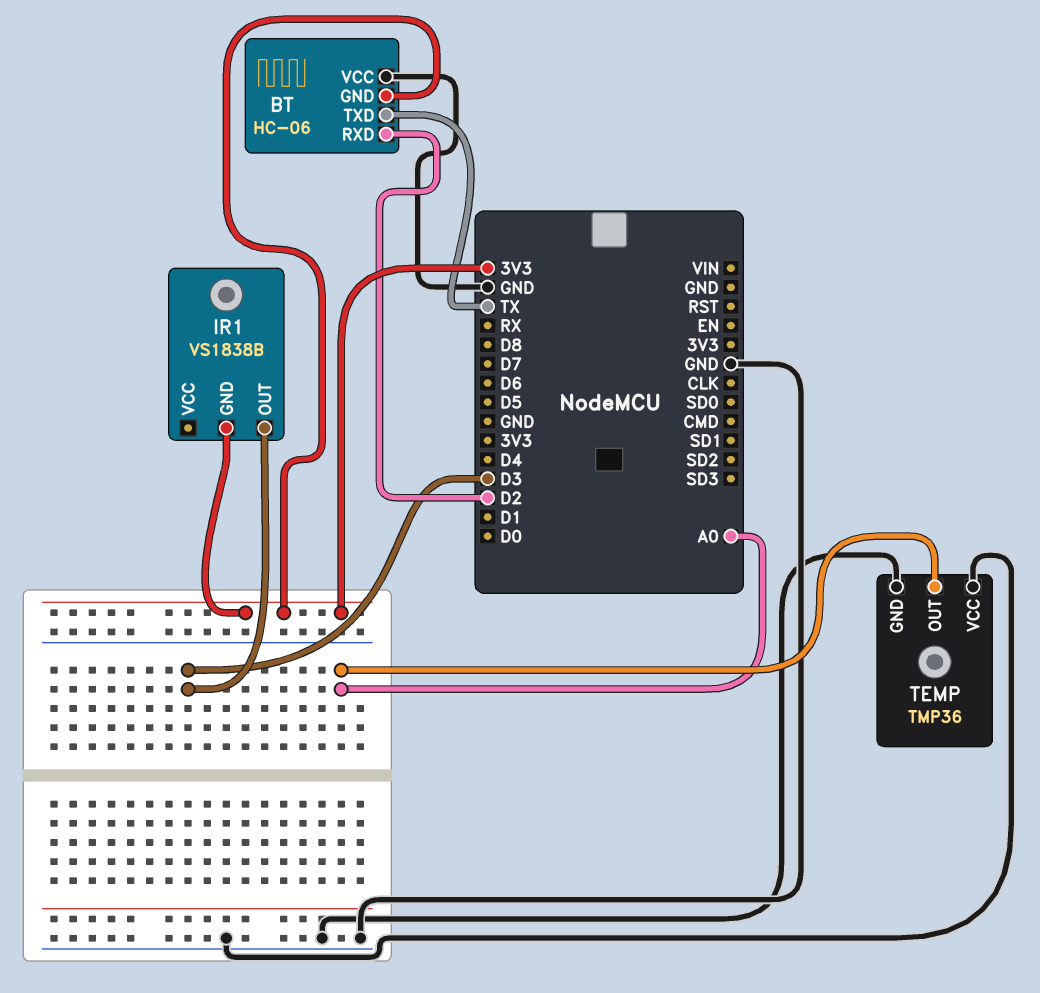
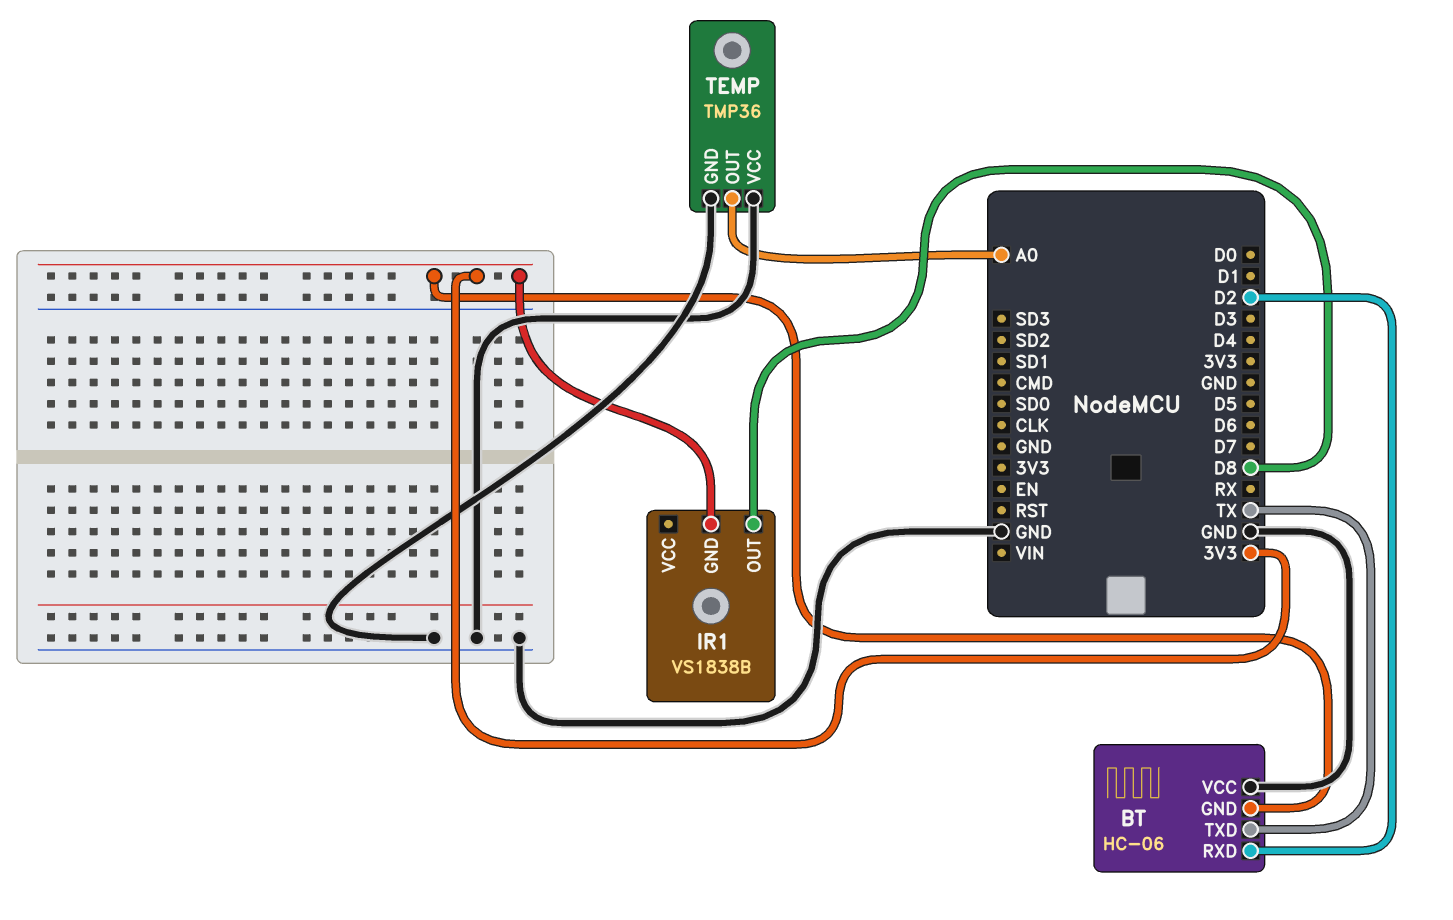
IR1 pin OUT: D3 -> D8

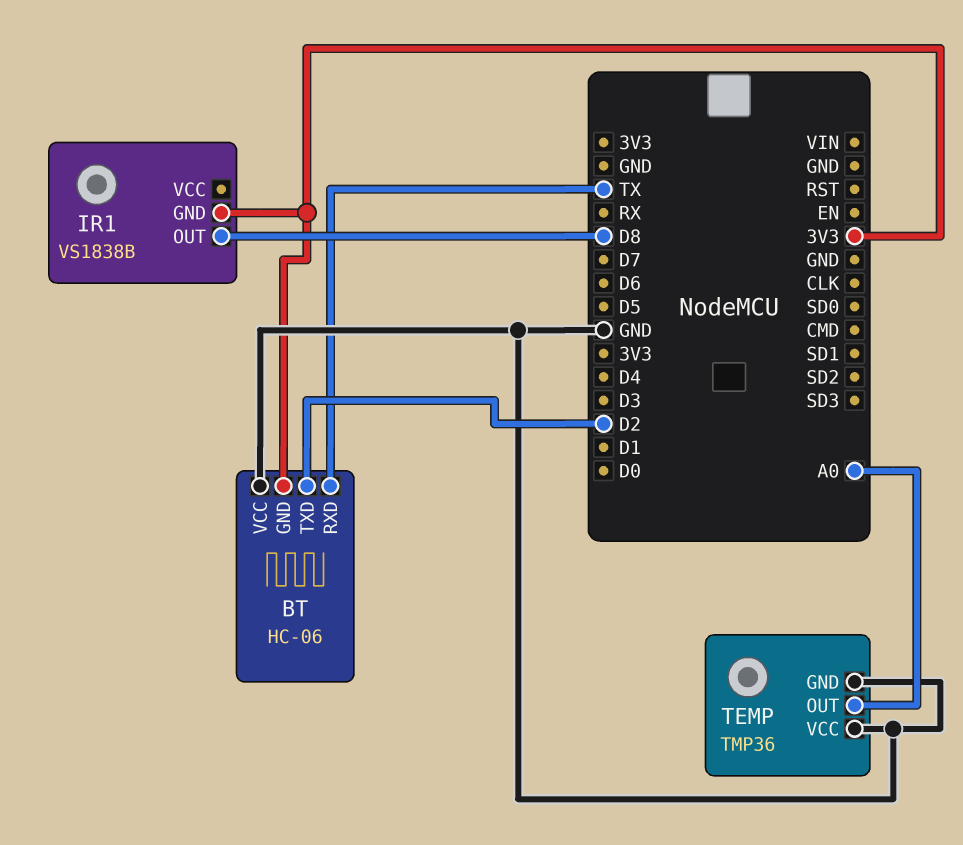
BT pin RXD: D2 -> TX
BT pin TXD: TX -> D2

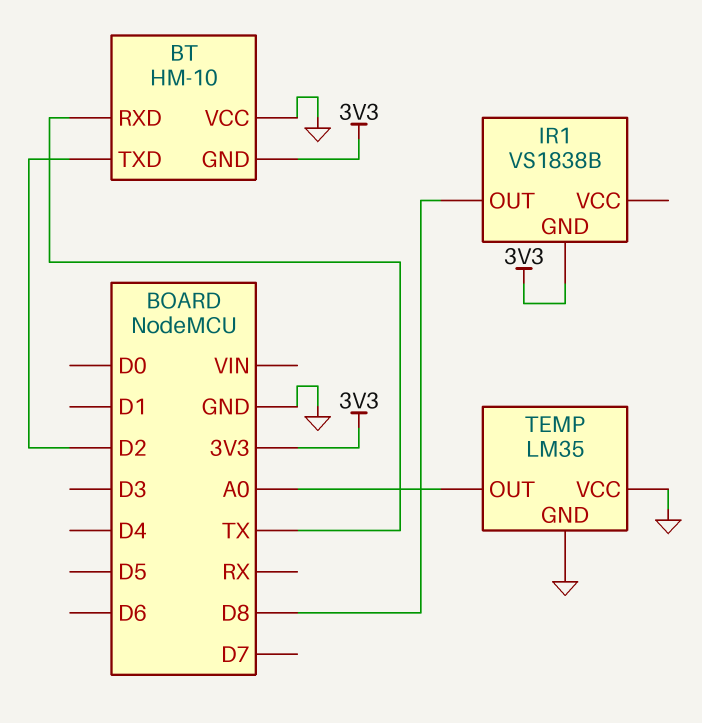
BT: HC-06 -> HM-10
TEMP: TMP36 -> LM35

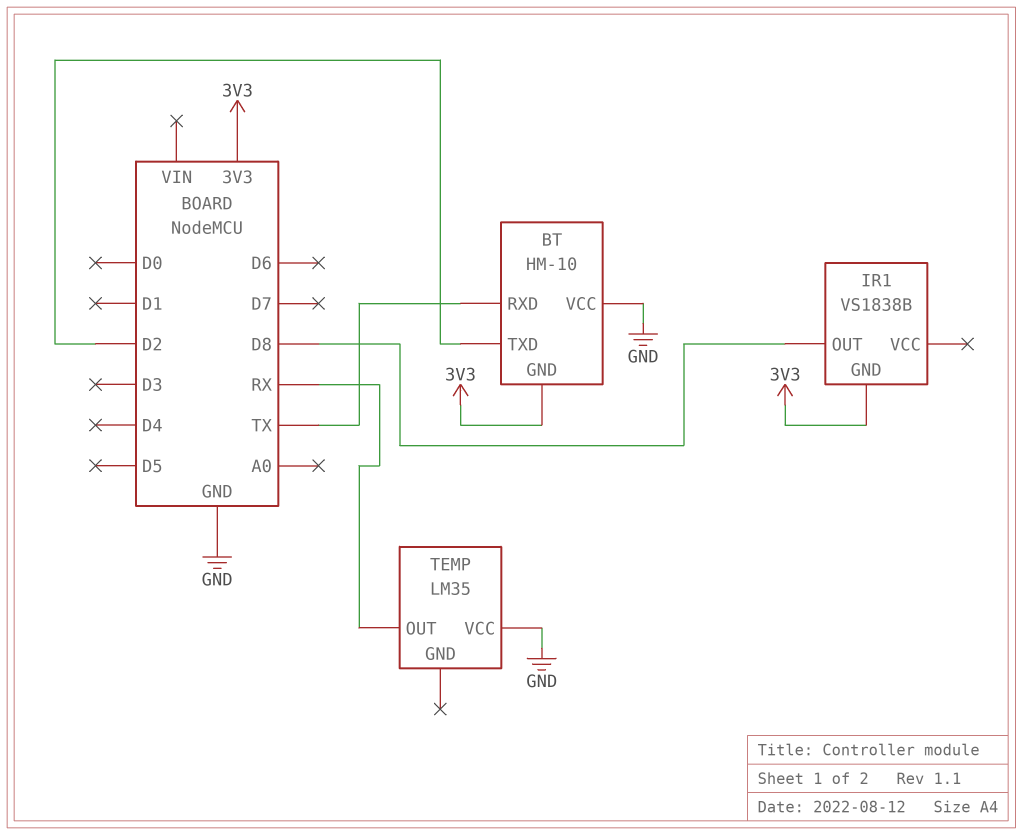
TEMP pin GND: GND -> none
TEMP pin OUT: A0 -> RX

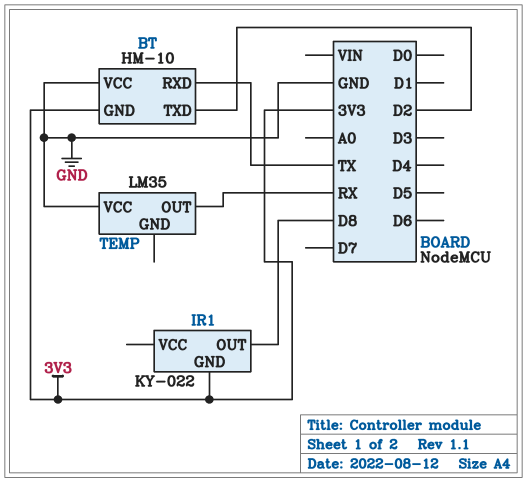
IR1: VS1838B -> KY-022

